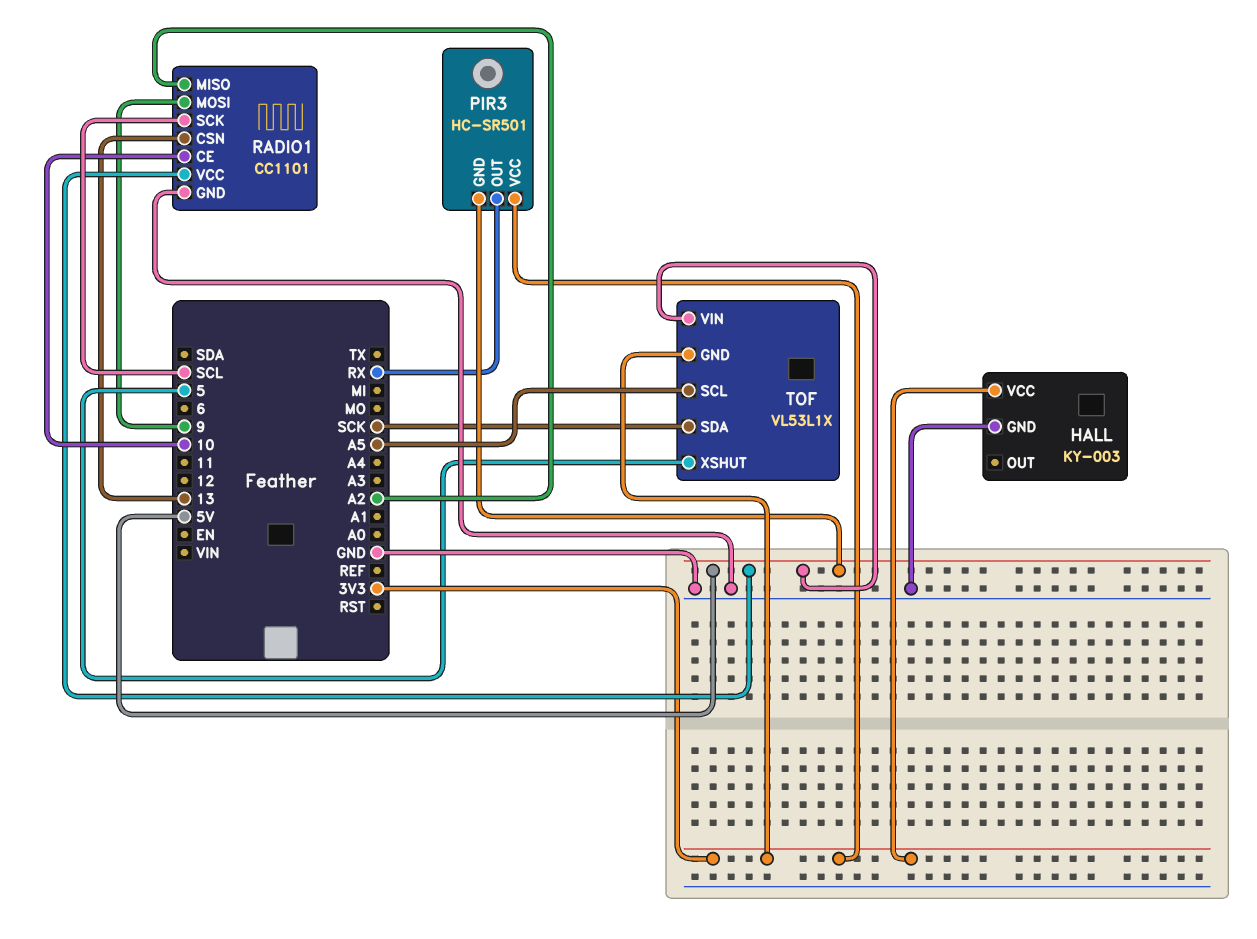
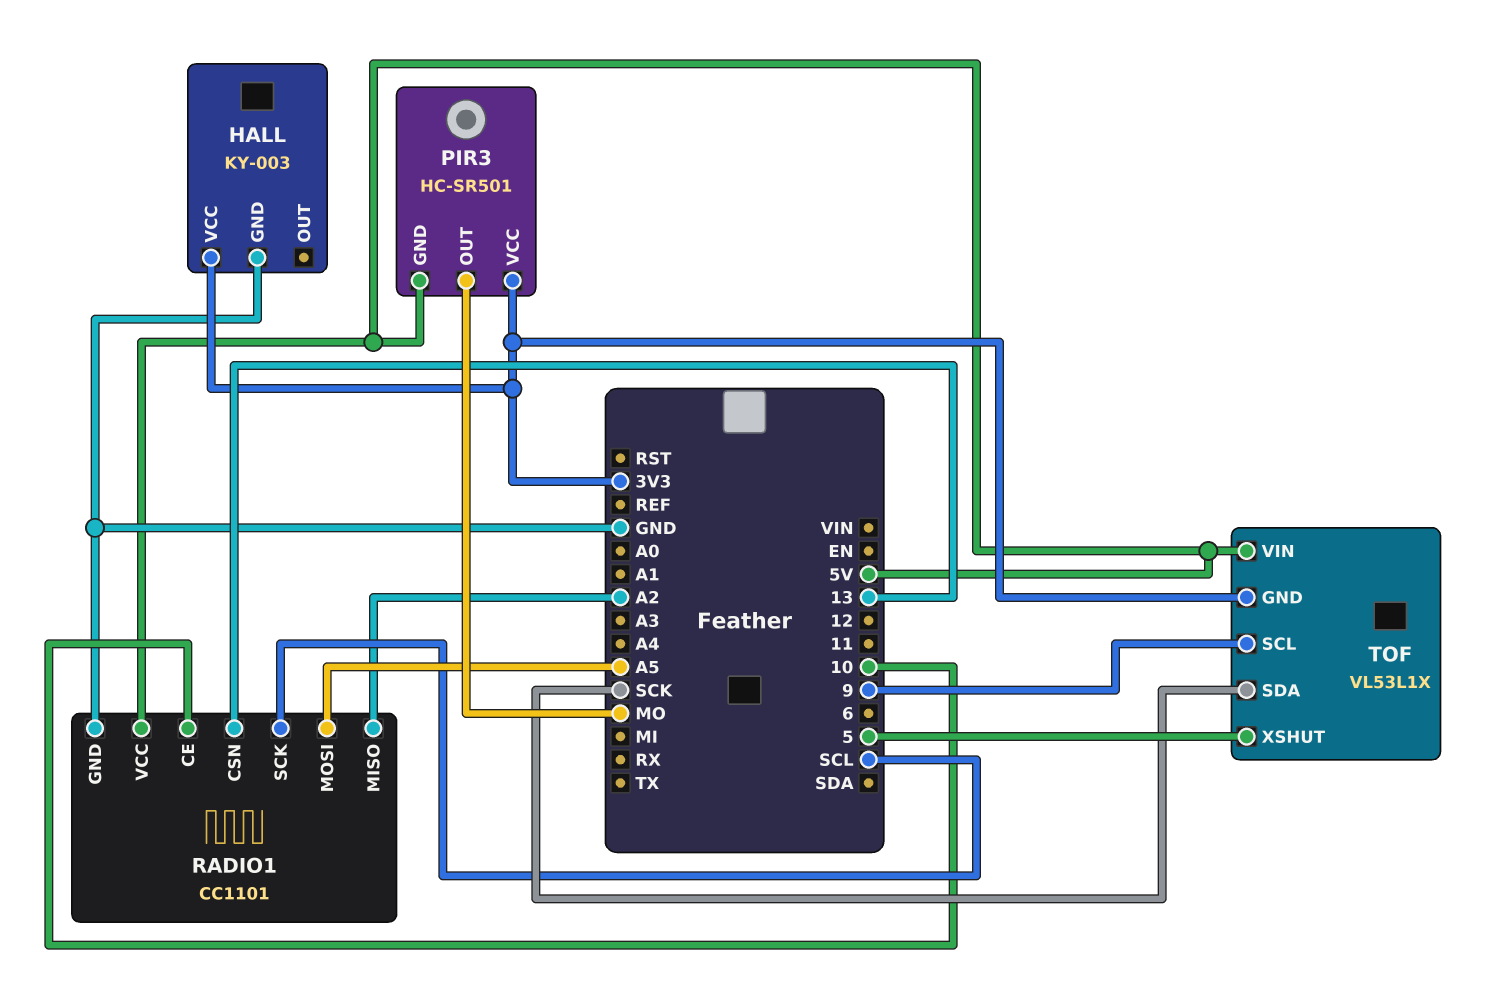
PIR3 pin OUT: RX -> MO
RADIO1 pin MOSI: 9 -> A5
TOF pin SCL: A5 -> 9

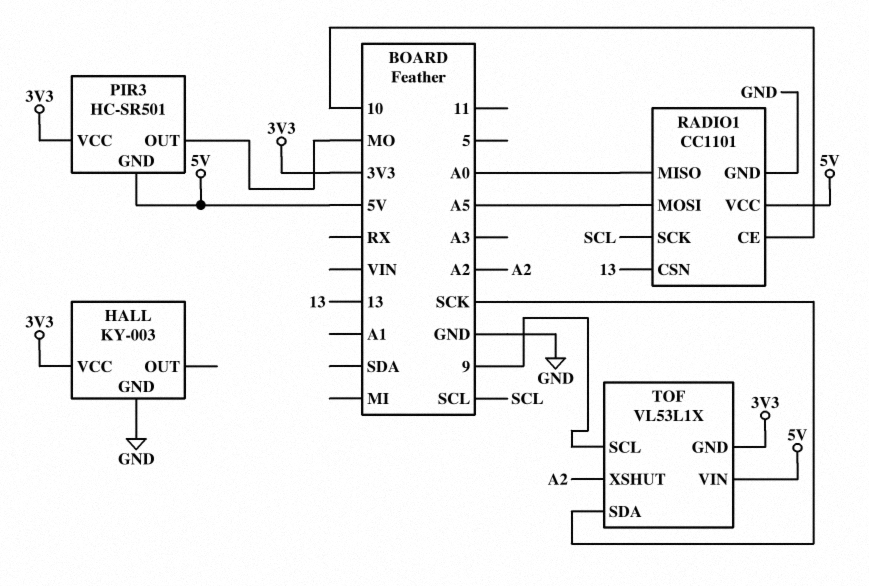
RADIO1 pin MISO: A2 -> A0
TOF pin XSHUT: 5 -> A2

